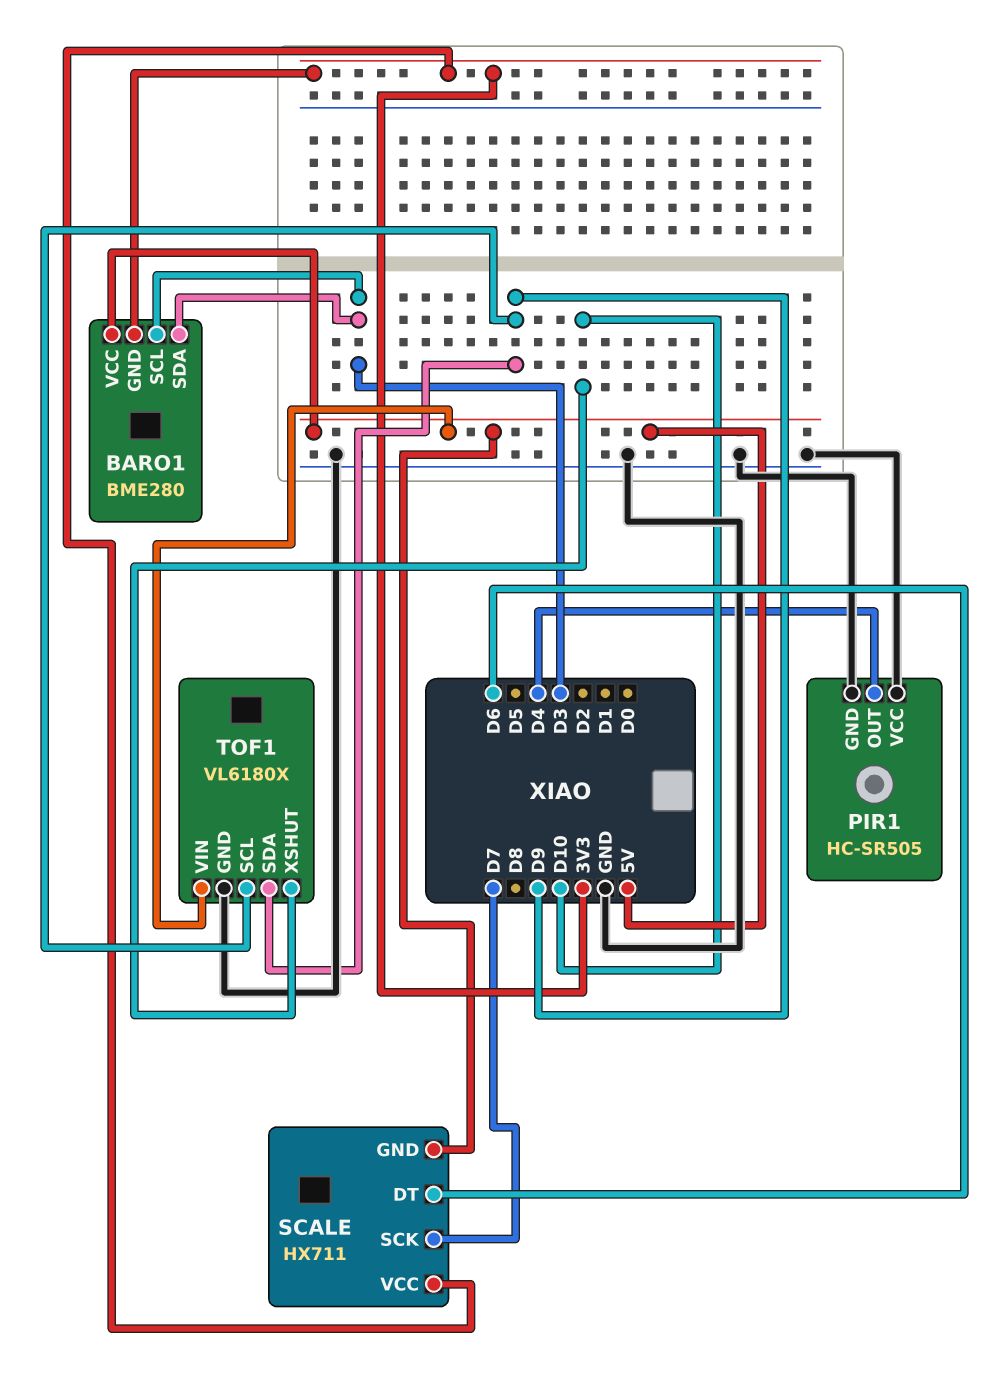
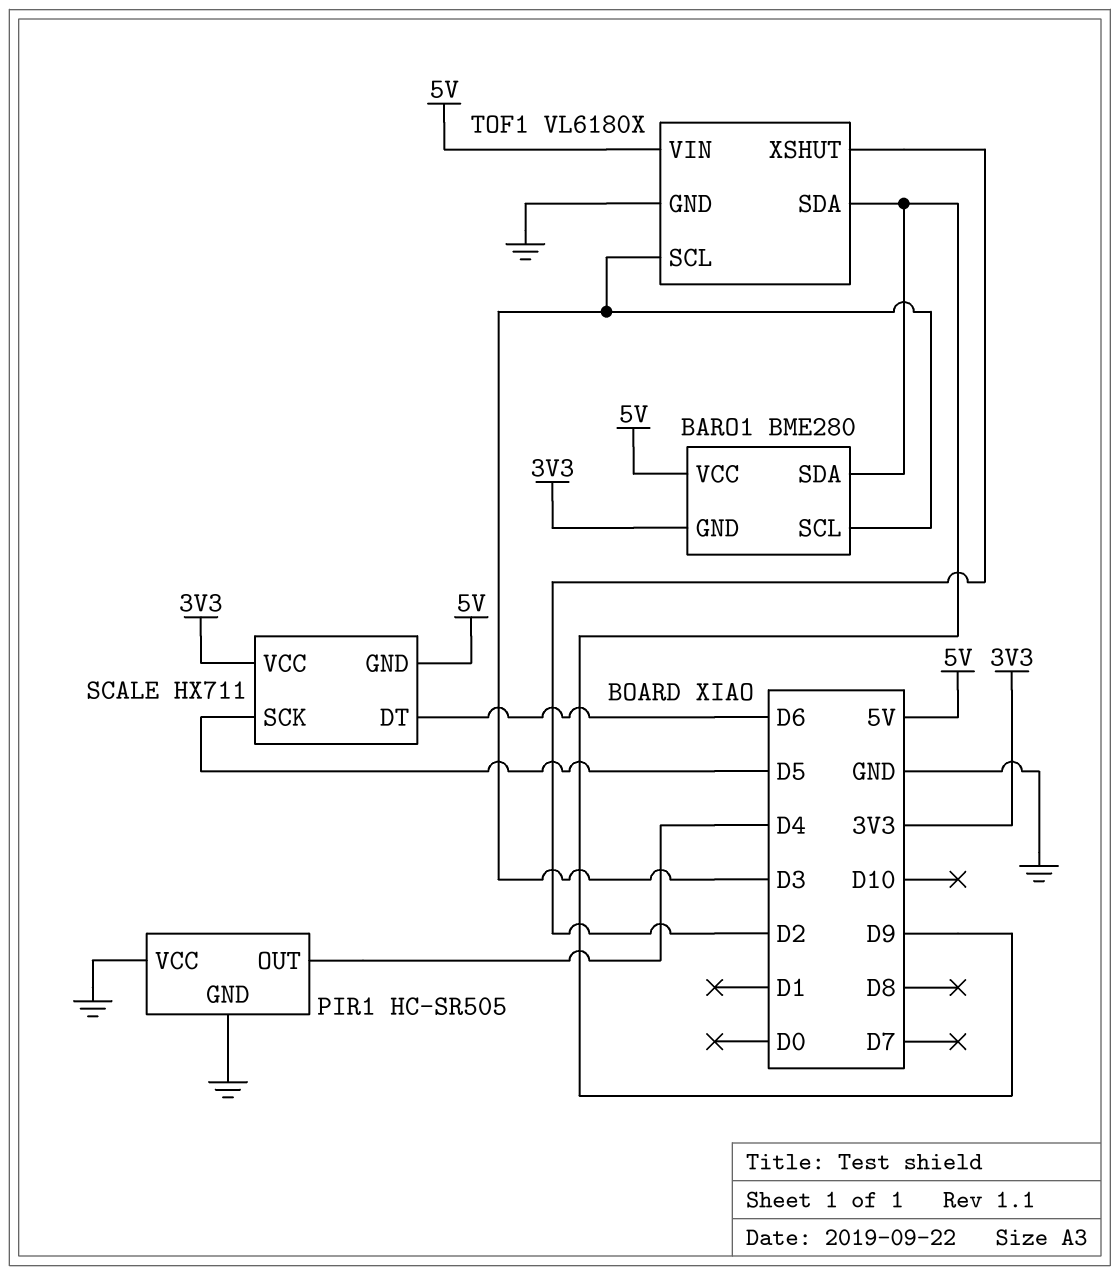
BARO1 pin SDA: D3 -> D9
SCALE pin SCK: D7 -> D5
TOF1 pin SCL: D9 -> D3
TOF1 pin XSHUT: D10 -> D2

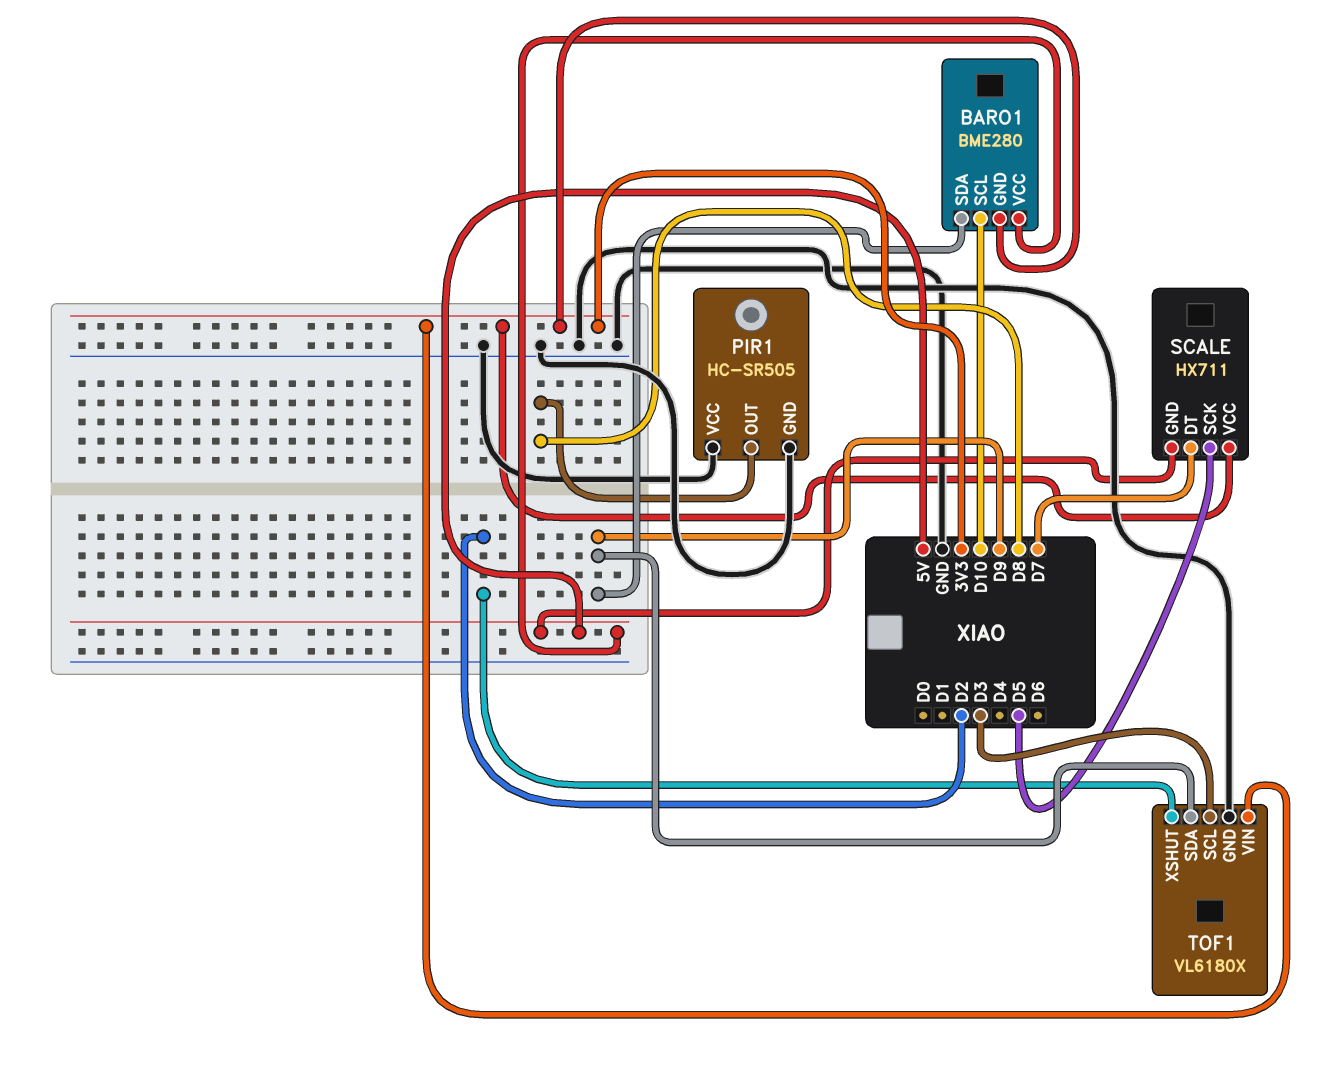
BARO1 pin SCL: D3 -> D10
PIR1 pin OUT: D4 -> D8
SCALE pin DT: D6 -> D7
TOF1 pin VIN: 5V -> 3V3

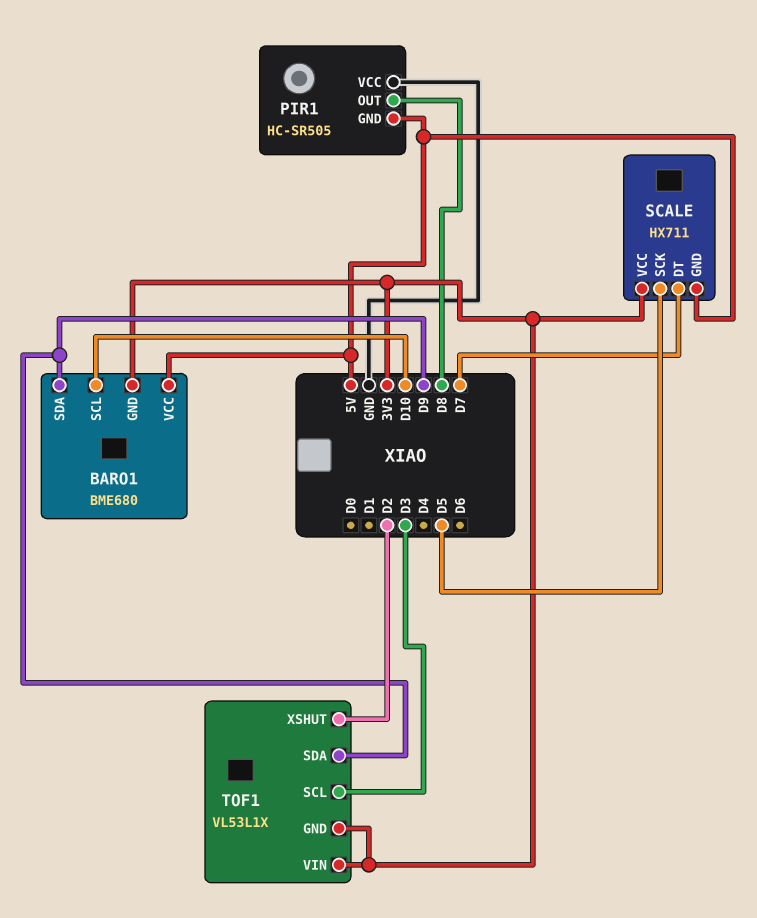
BARO1: BME280 -> BME680
PIR1 pin GND: GND -> 5V
TOF1: VL6180X -> VL53L1X
TOF1 pin GND: GND -> 3V3

